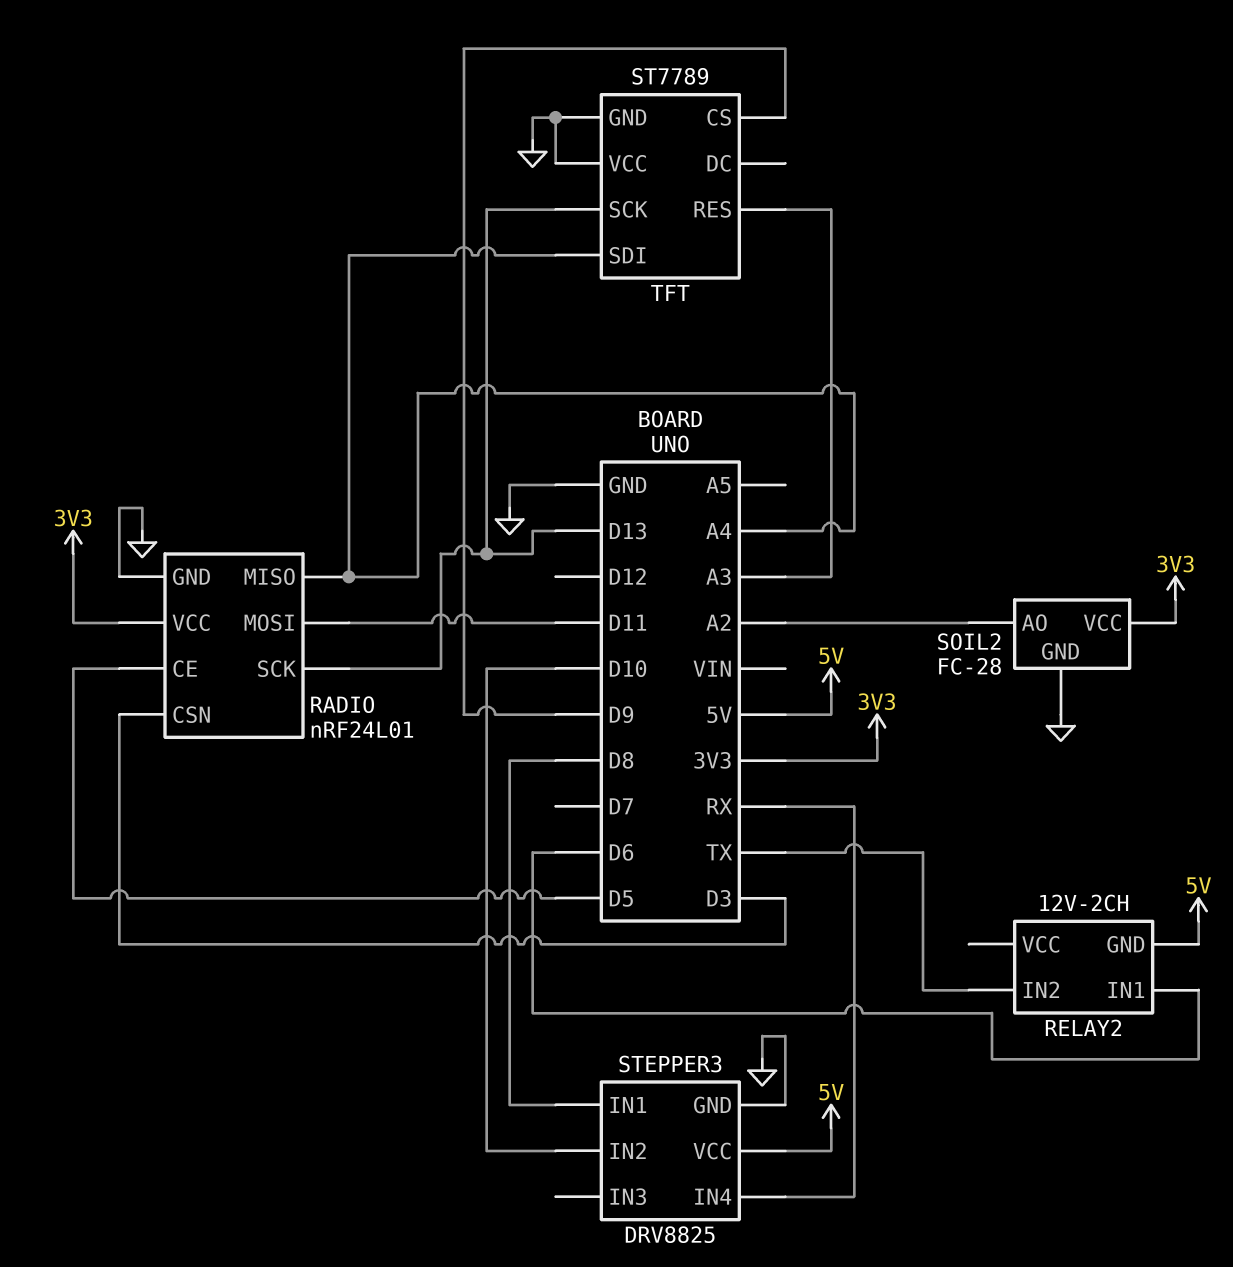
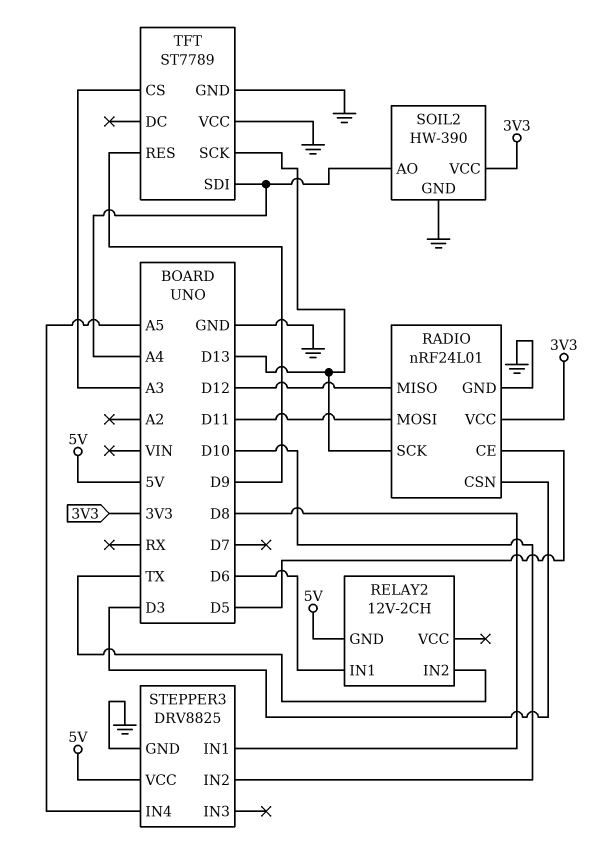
RADIO pin MISO: A4 -> D12
SOIL2: FC-28 -> HW-390
SOIL2 pin AO: A2 -> A4
STEPPER3 pin IN4: RX -> A5
TFT pin CS: D9 -> A3
TFT pin RES: A3 -> D9

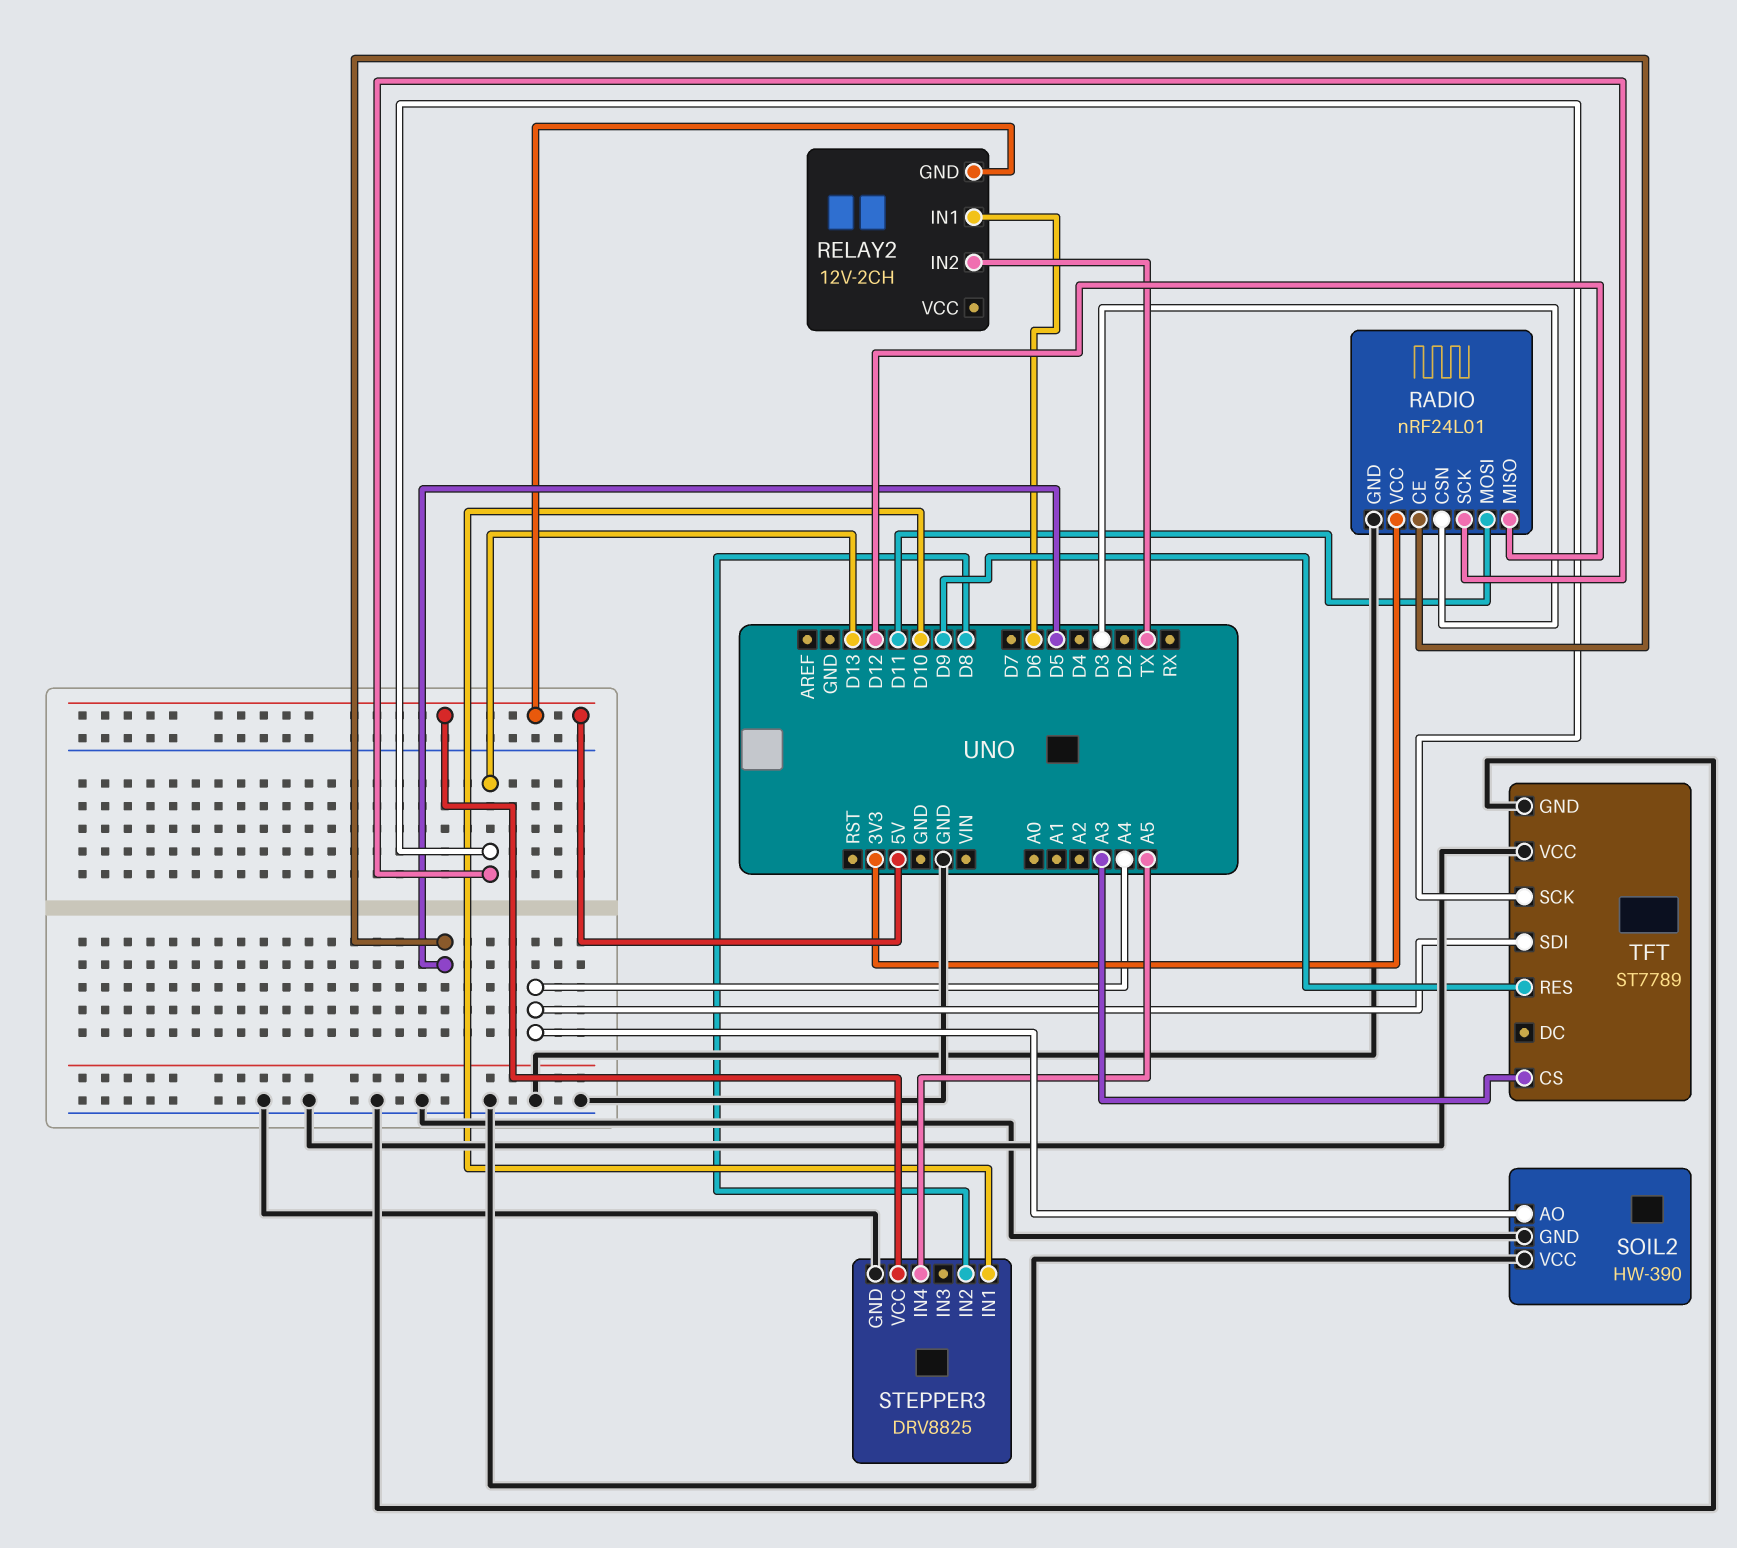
SOIL2 pin VCC: 3V3 -> GND
STEPPER3 pin IN1: D8 -> D10
STEPPER3 pin IN2: D10 -> D8

